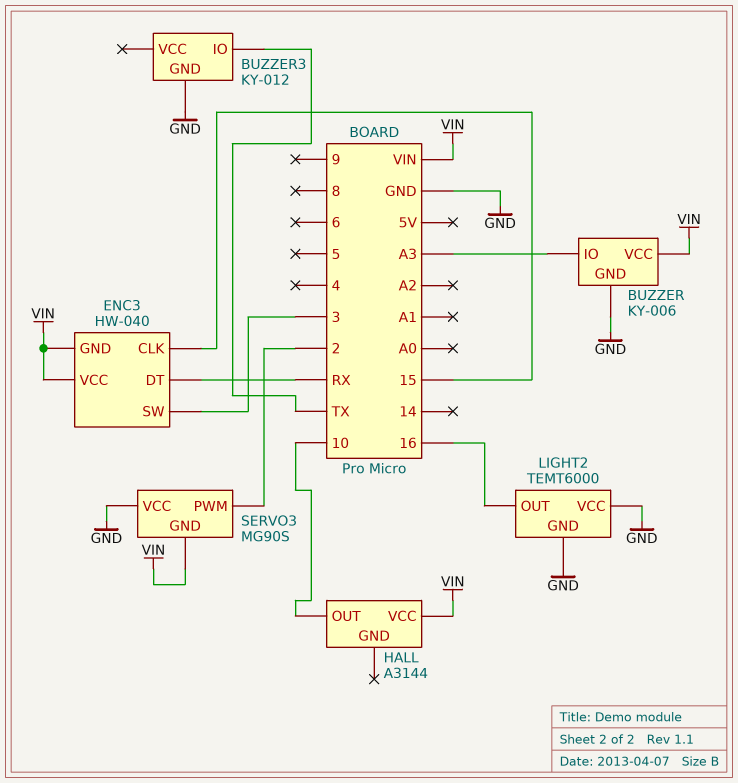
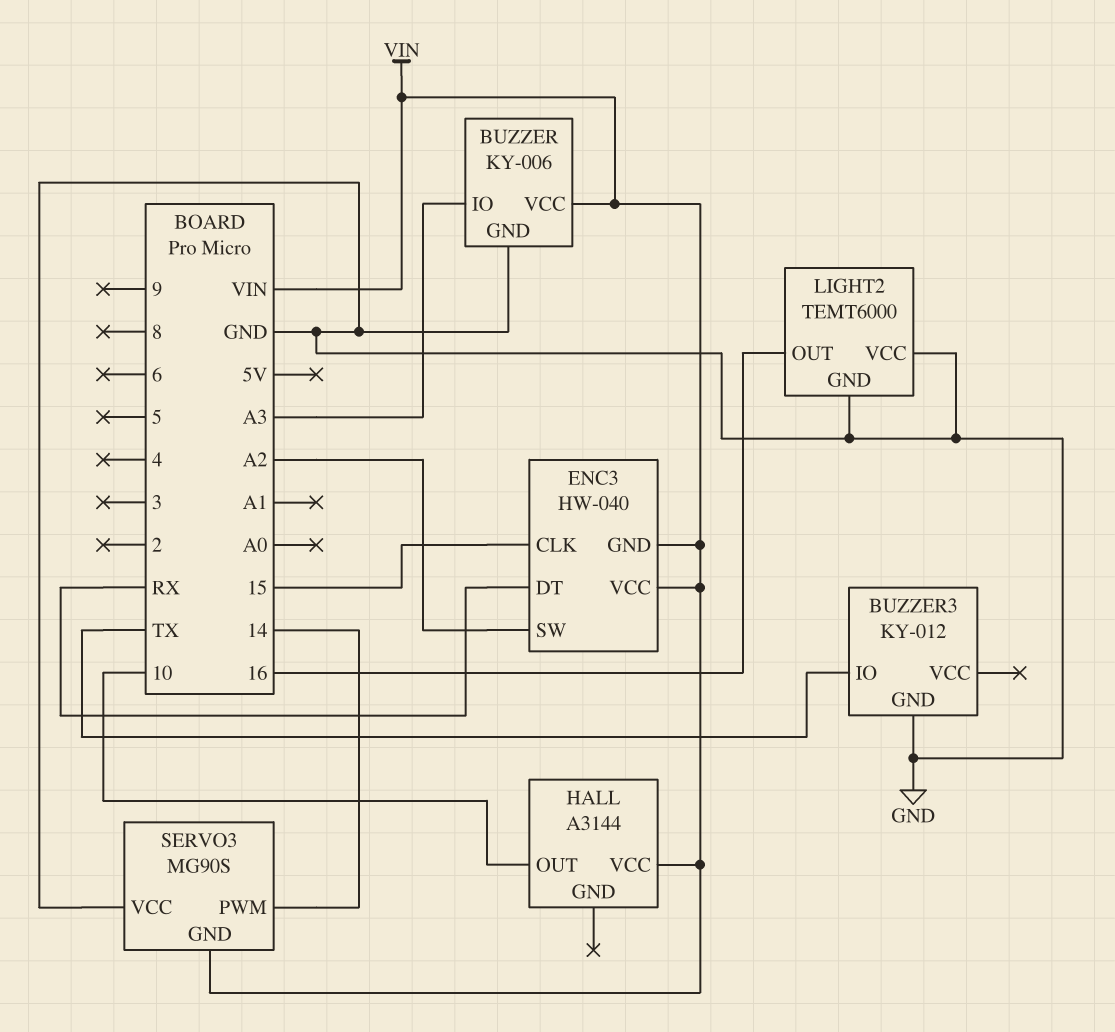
ENC3 pin SW: 3 -> A2
SERVO3 pin PWM: 2 -> 14

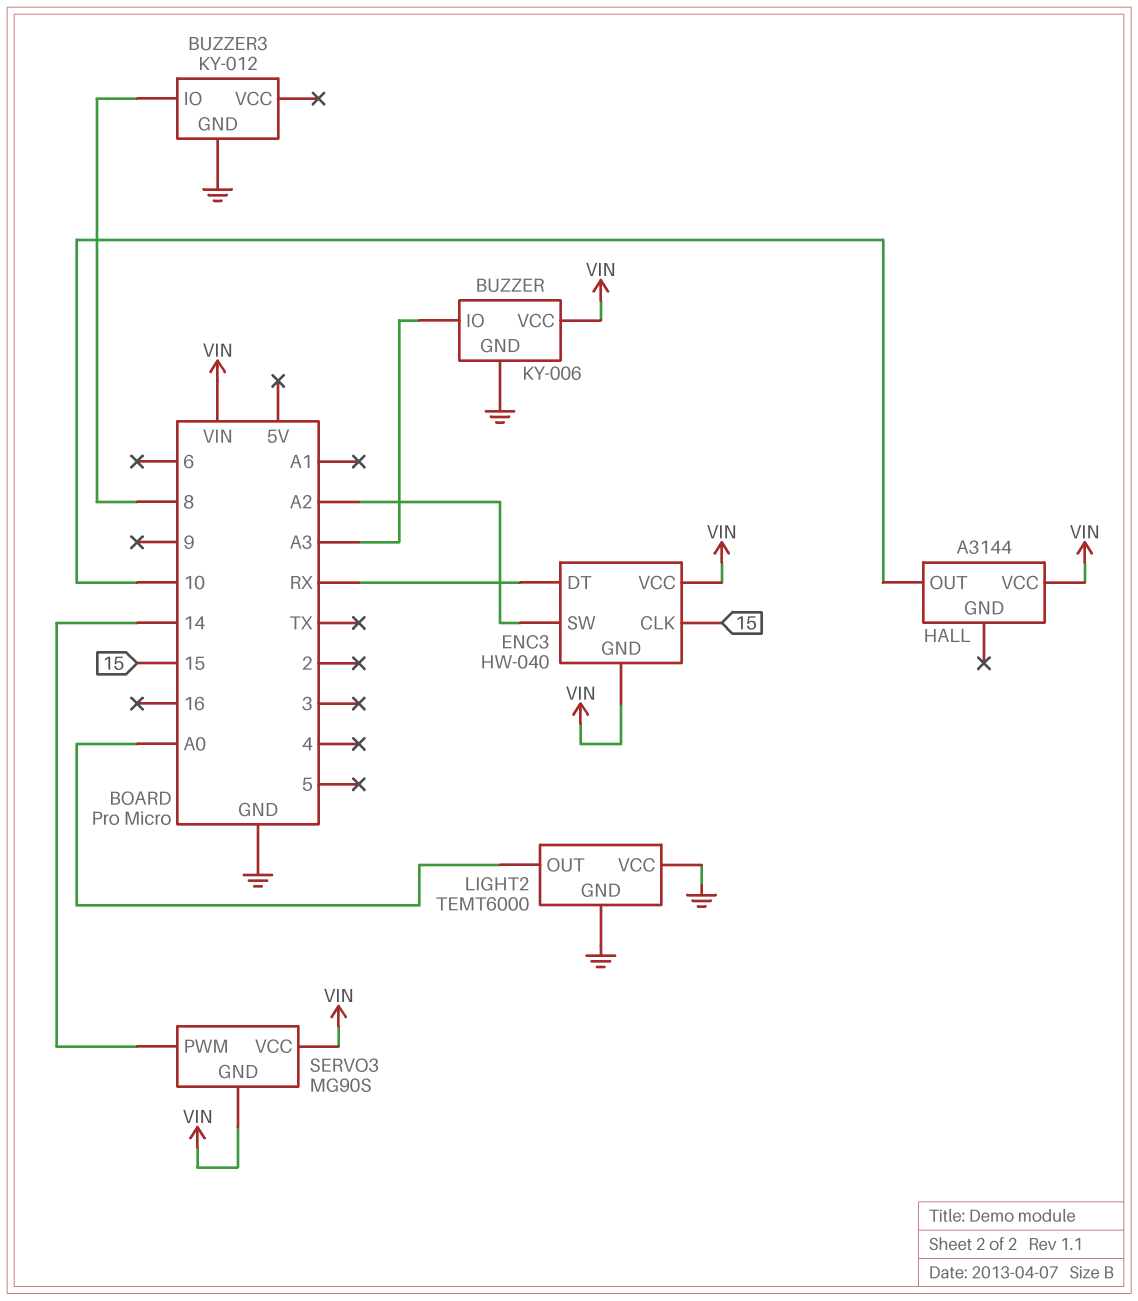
BUZZER3 pin IO: TX -> 8
LIGHT2 pin OUT: 16 -> A0
SERVO3 pin VCC: GND -> VIN

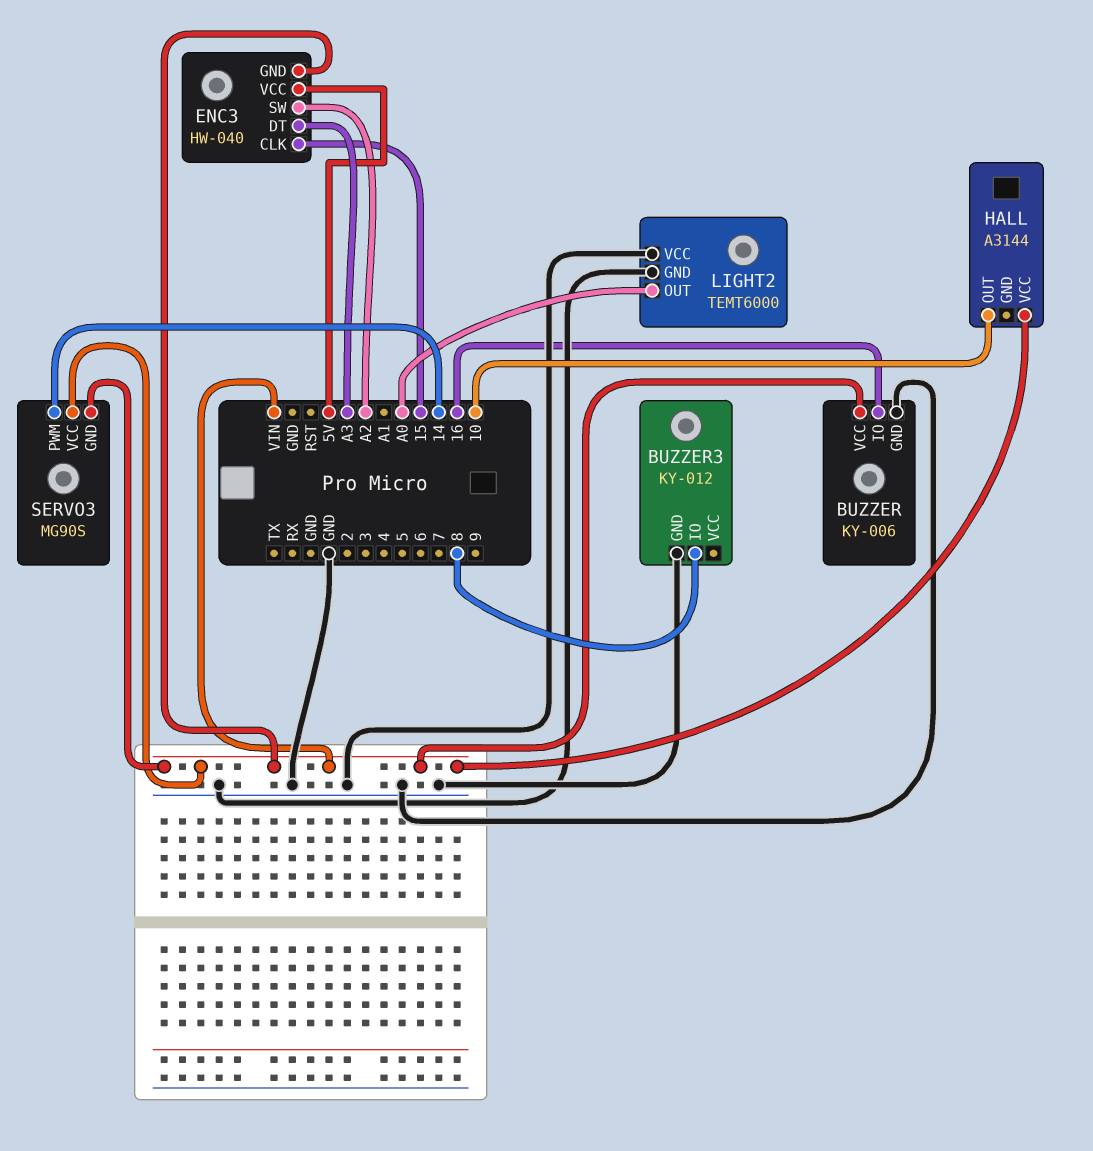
BUZZER pin IO: A3 -> 16
ENC3 pin DT: RX -> A3
ENC3 pin VCC: VIN -> 5V

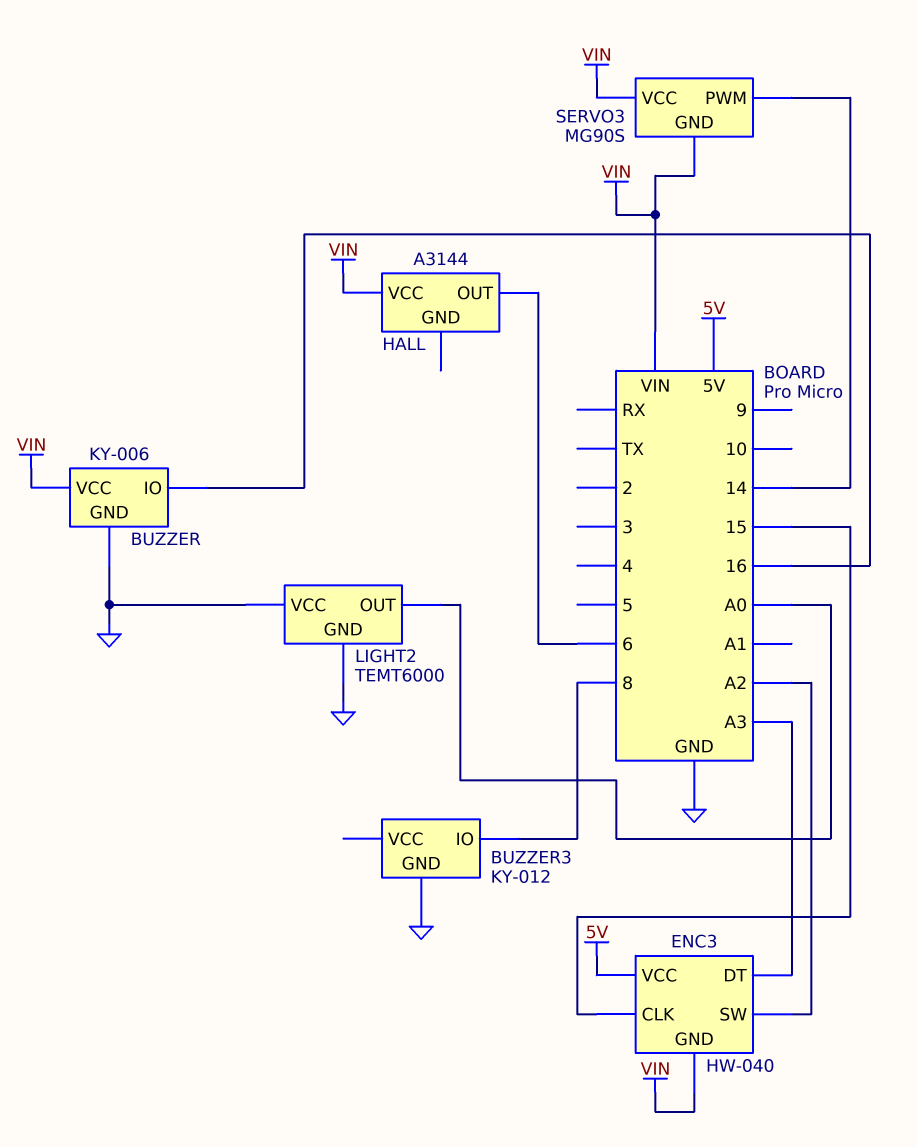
HALL pin OUT: 10 -> 6

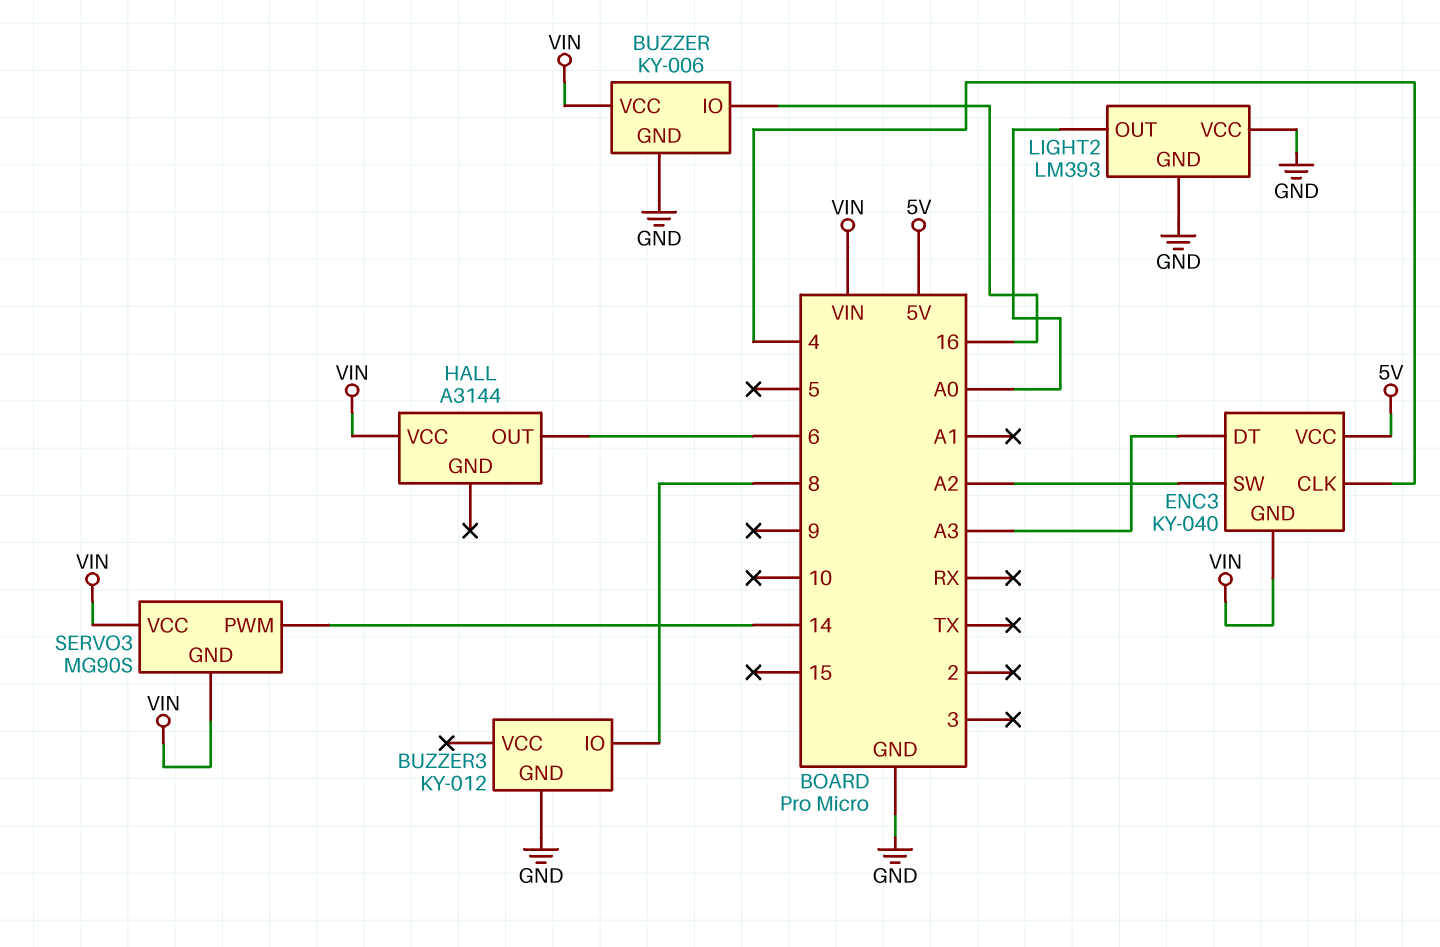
ENC3: HW-040 -> KY-040
ENC3 pin CLK: 15 -> 4
LIGHT2: TEMT6000 -> LM393

